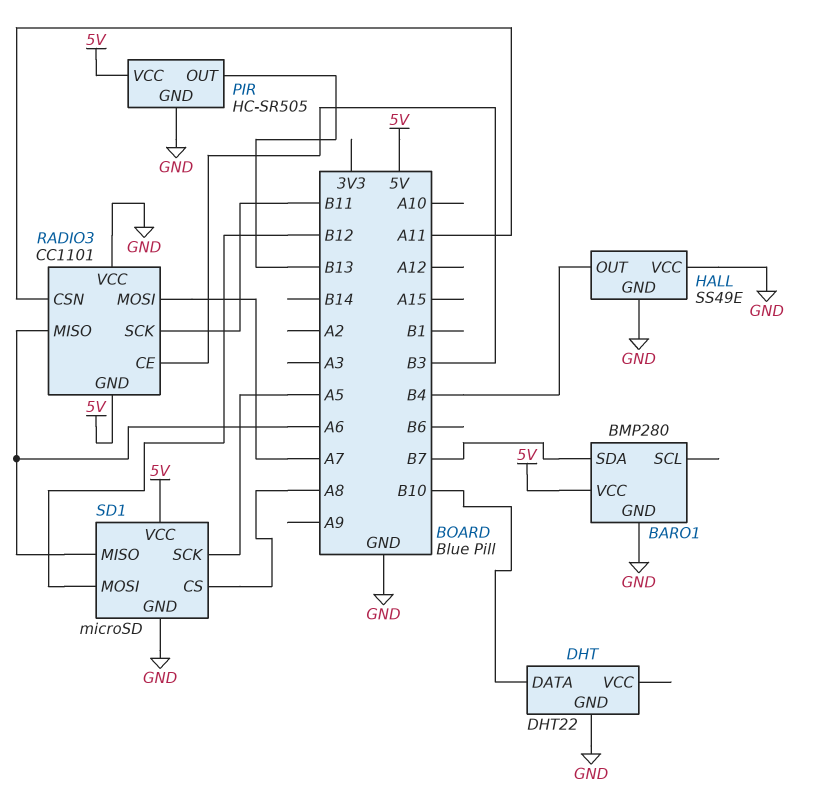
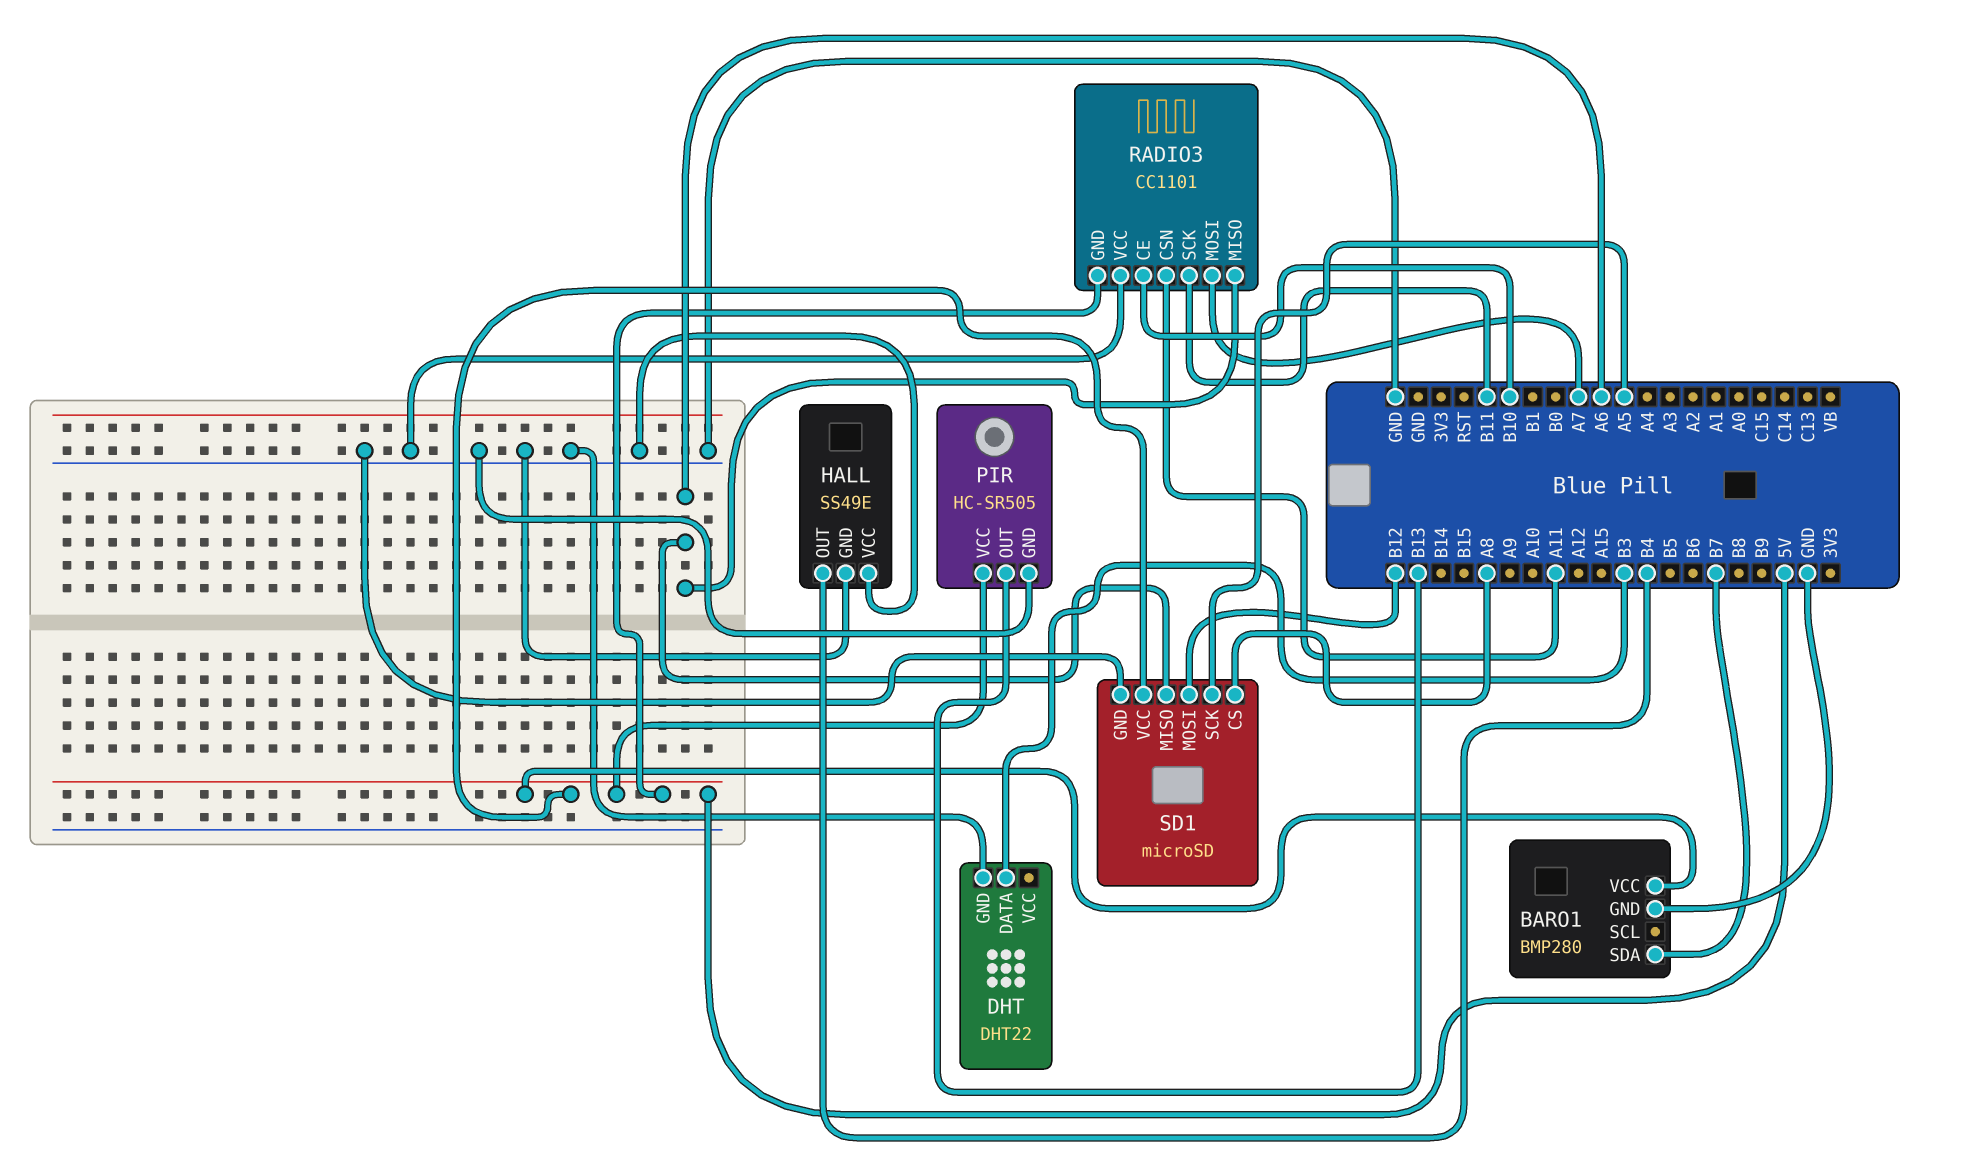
DHT pin DATA: B10 -> B3
RADIO3 pin CE: B3 -> B10

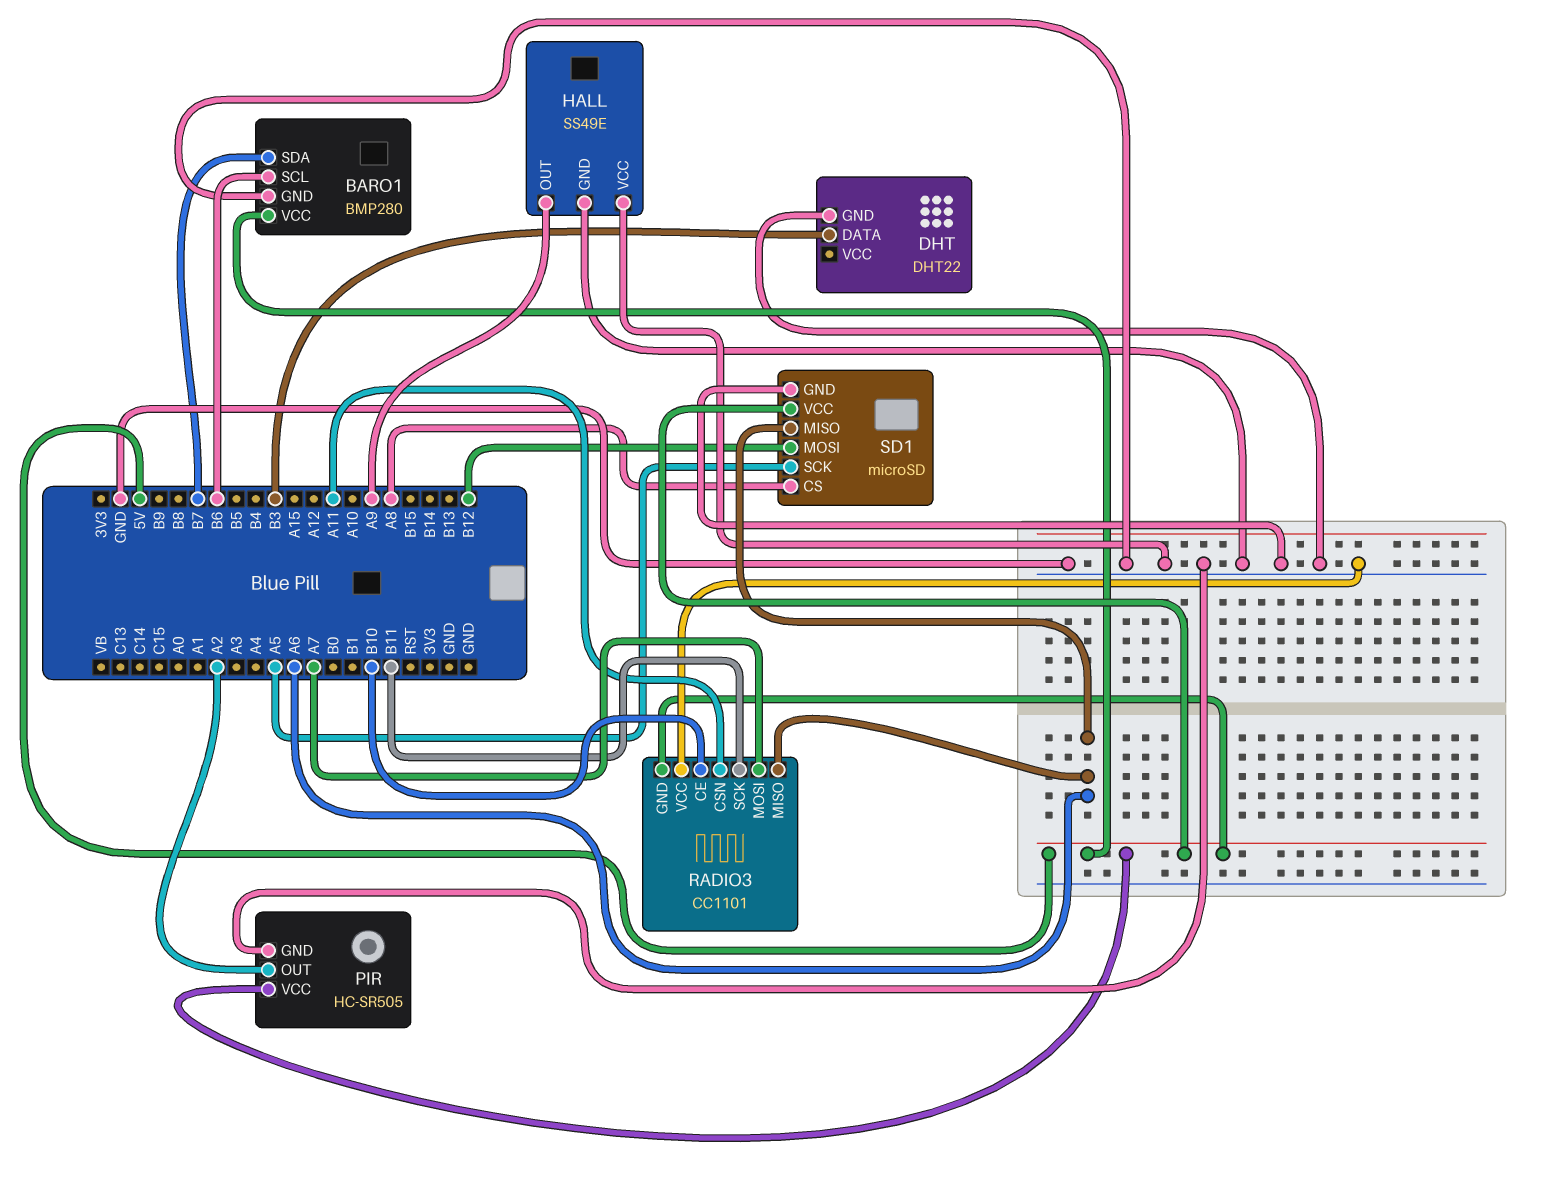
BARO1 pin SCL: none -> B6
HALL pin OUT: B4 -> A9
PIR pin OUT: B13 -> A2

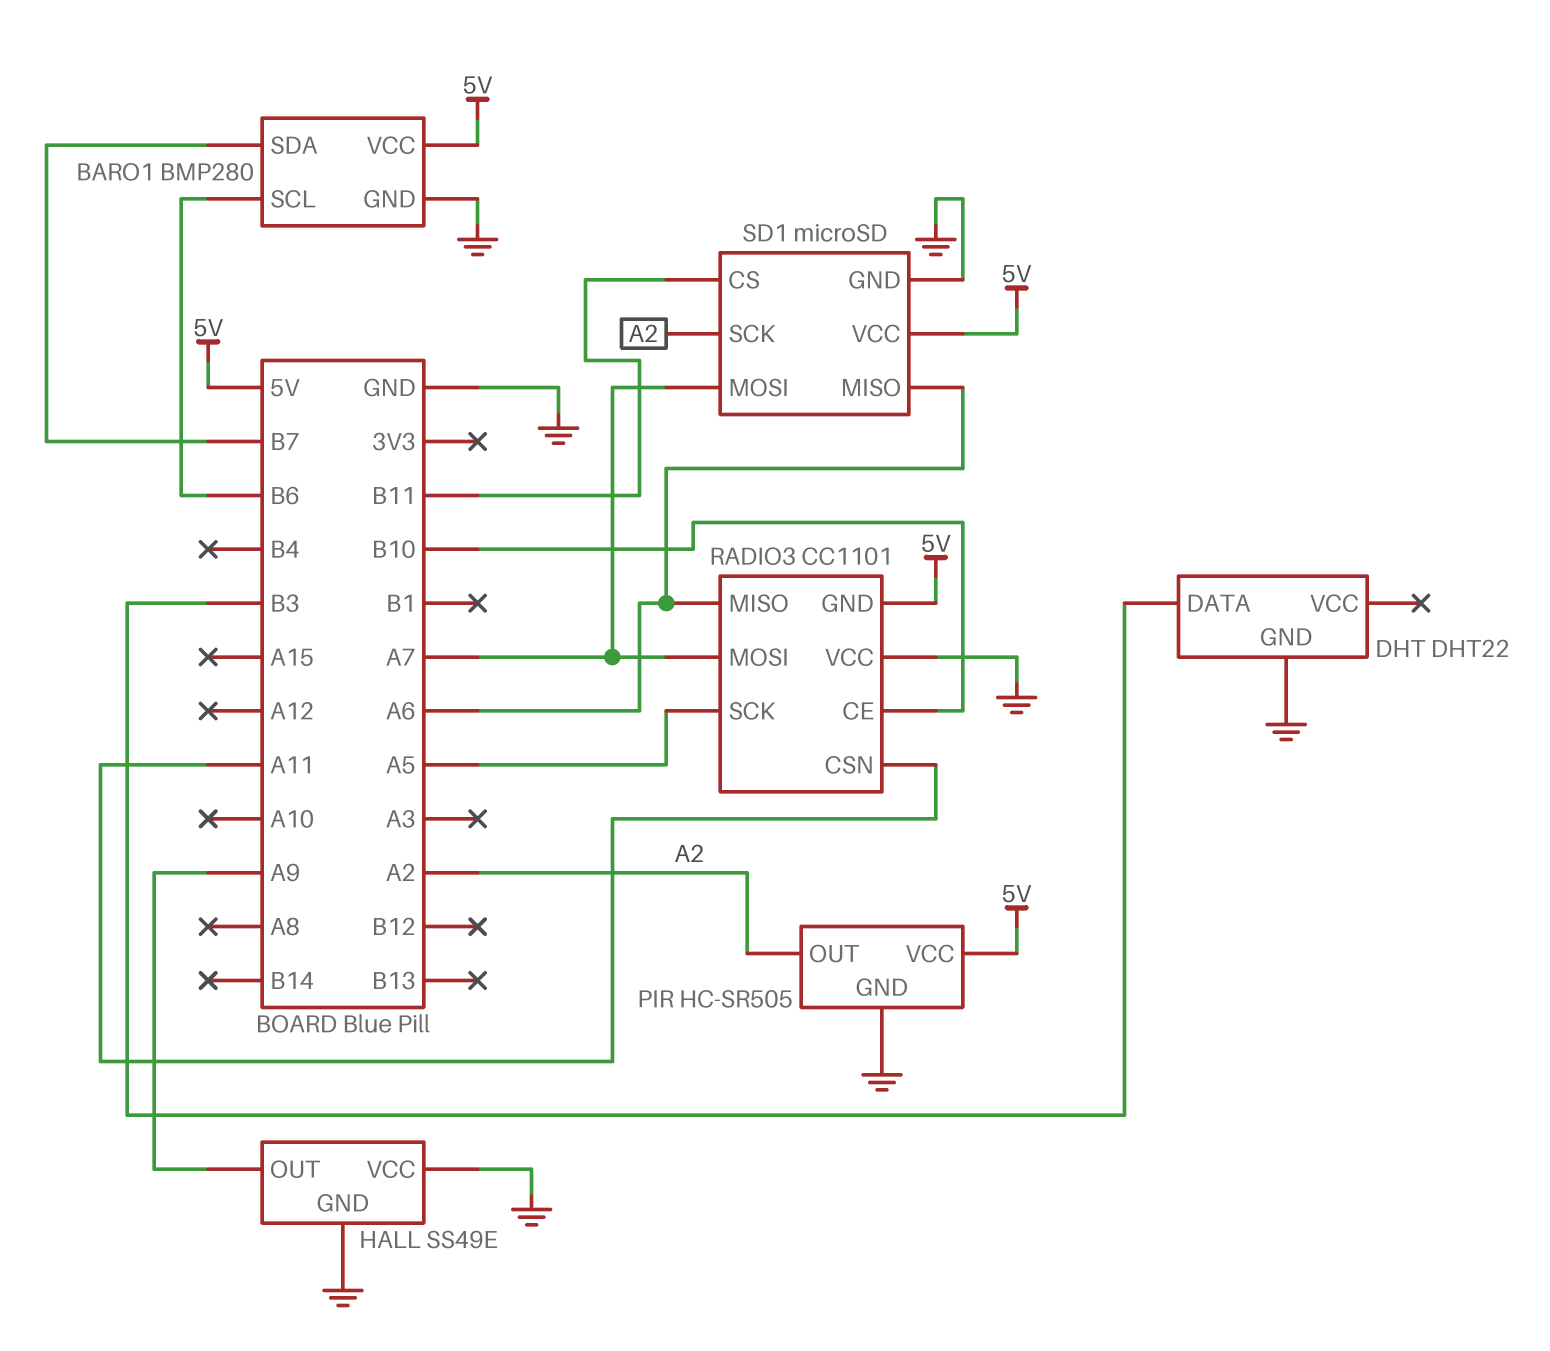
RADIO3 pin SCK: B11 -> A5
SD1 pin CS: A8 -> B11
SD1 pin MOSI: B12 -> A7
SD1 pin SCK: A5 -> A2

